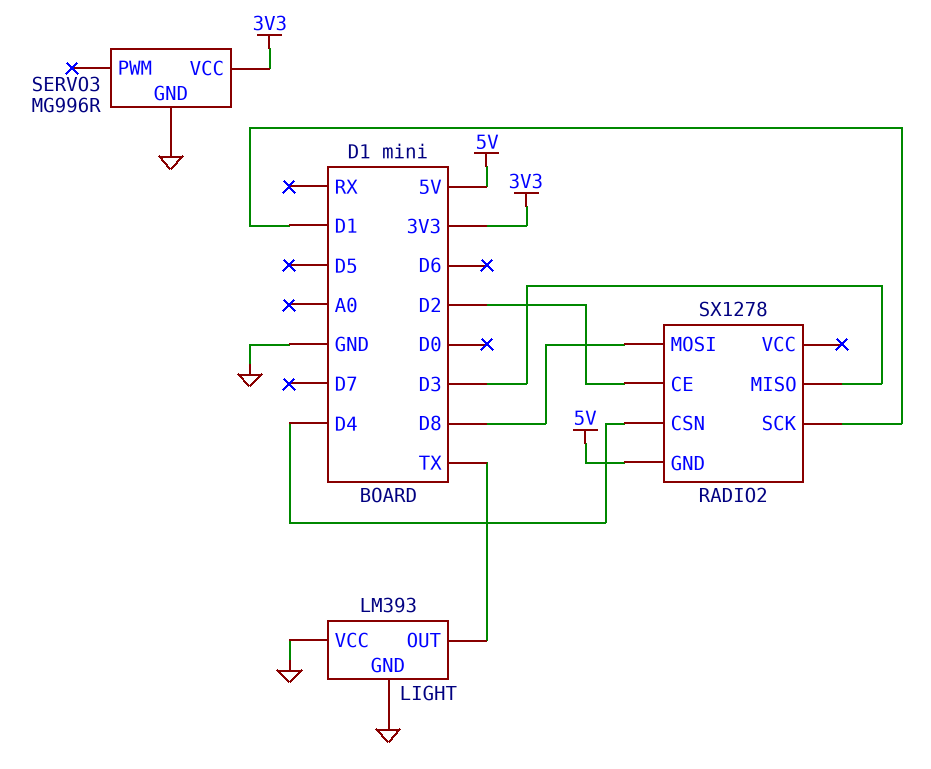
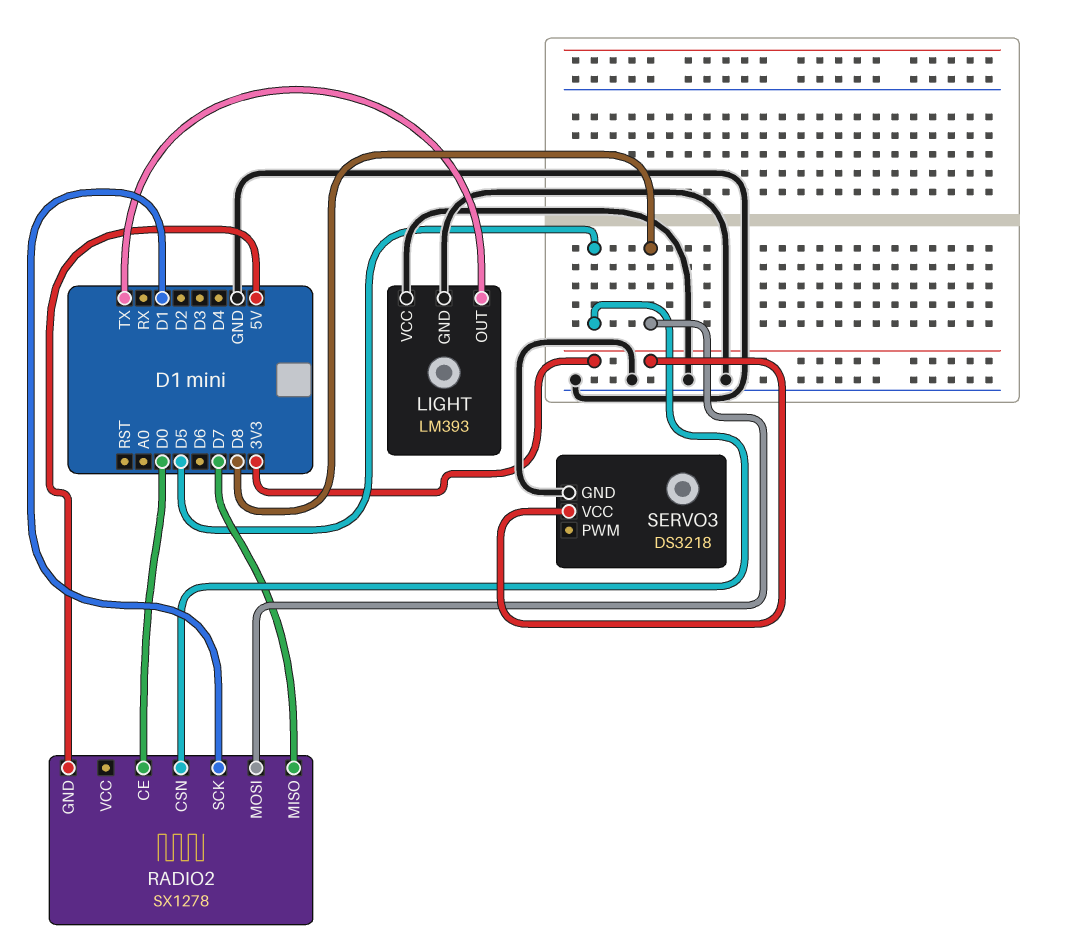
RADIO2 pin CE: D2 -> D0
RADIO2 pin CSN: D4 -> D5
RADIO2 pin MISO: D3 -> D7
SERVO3: MG996R -> DS3218

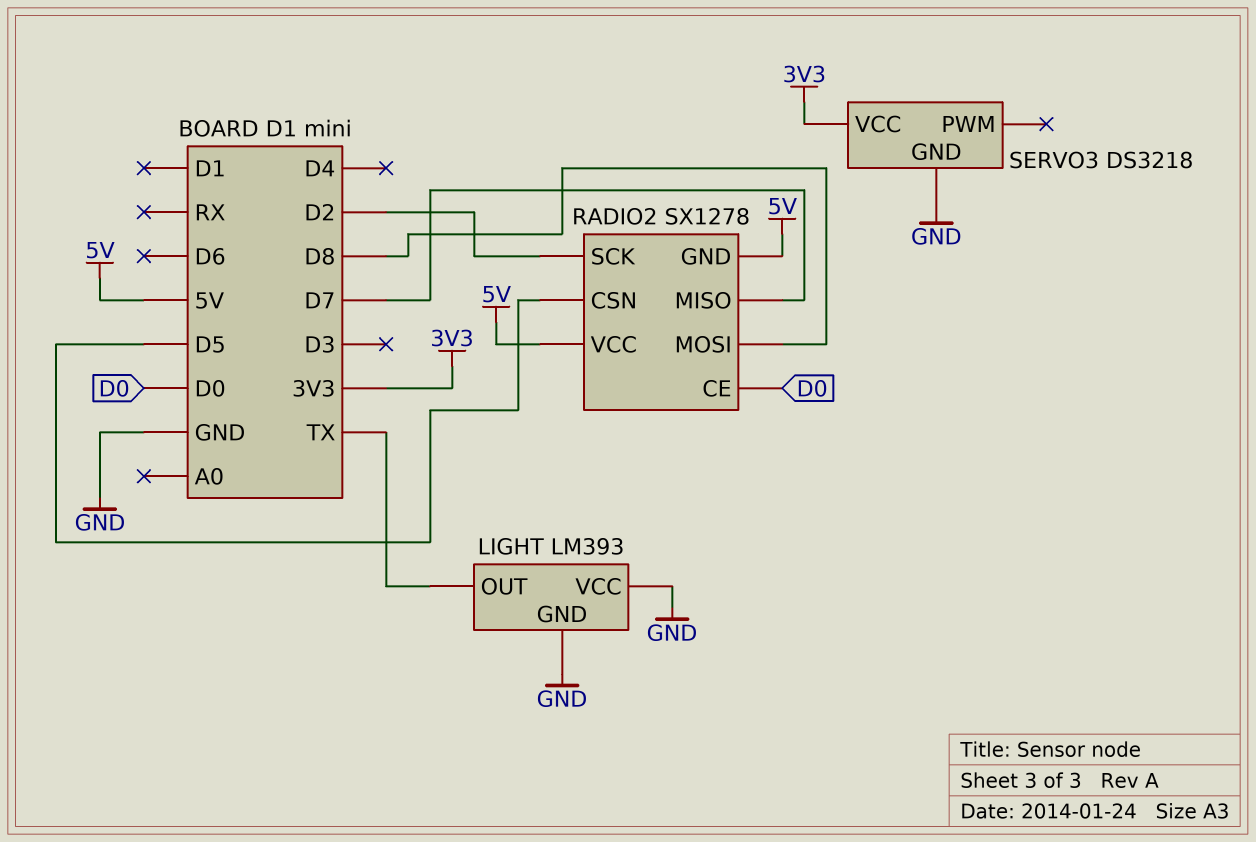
RADIO2 pin SCK: D1 -> D2
RADIO2 pin VCC: none -> 5V

